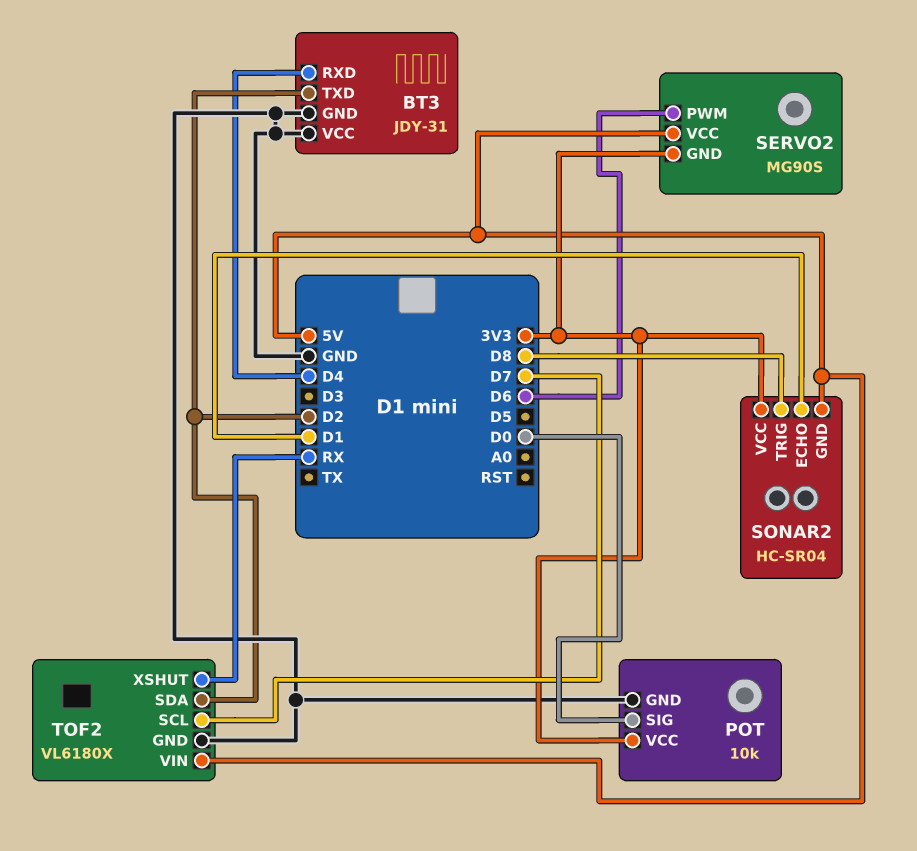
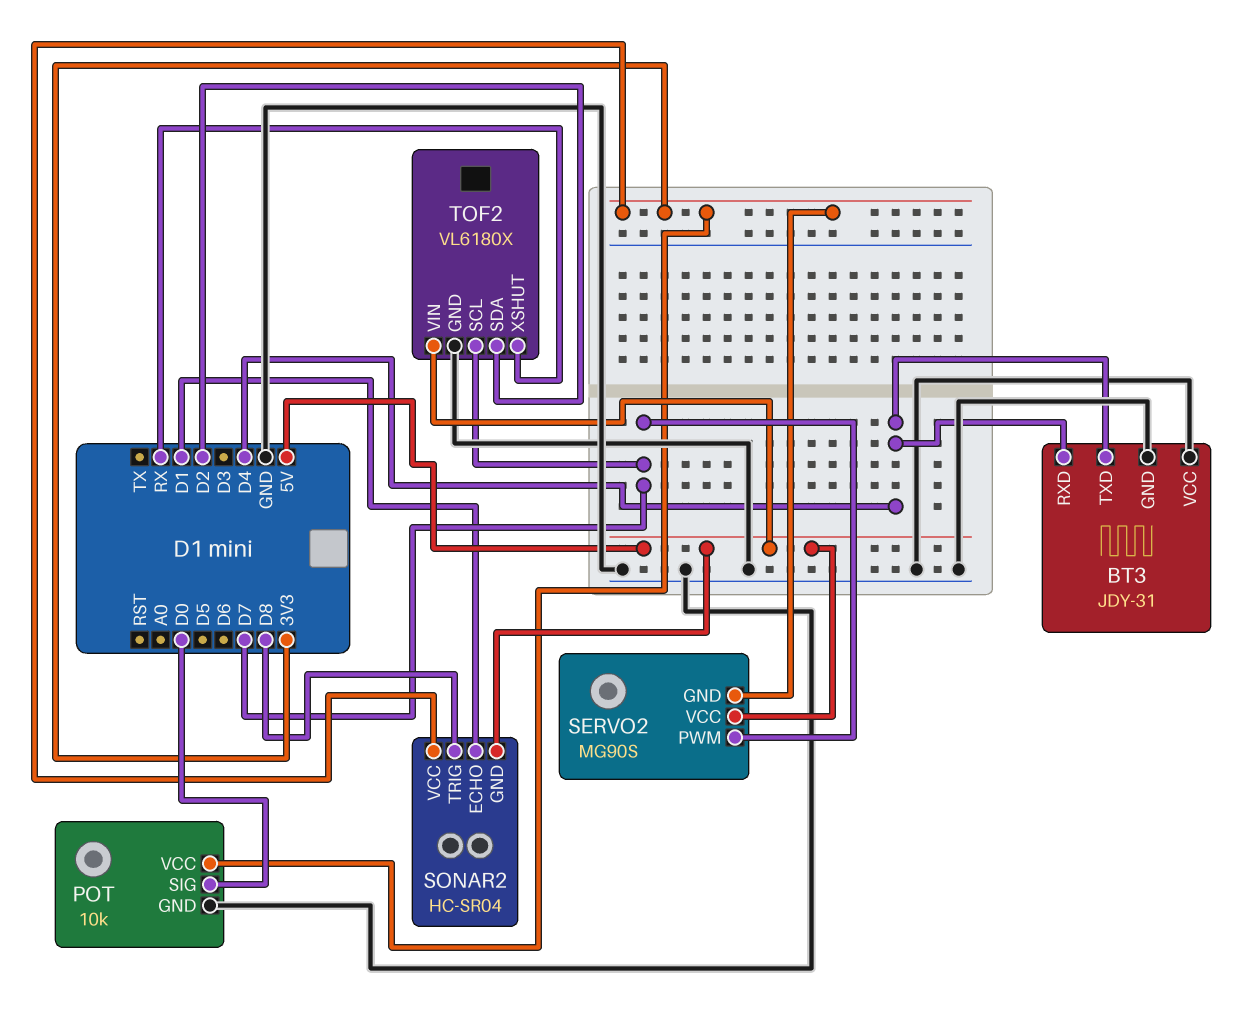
BT3 pin TXD: D2 -> D4
SERVO2 pin PWM: D6 -> D7

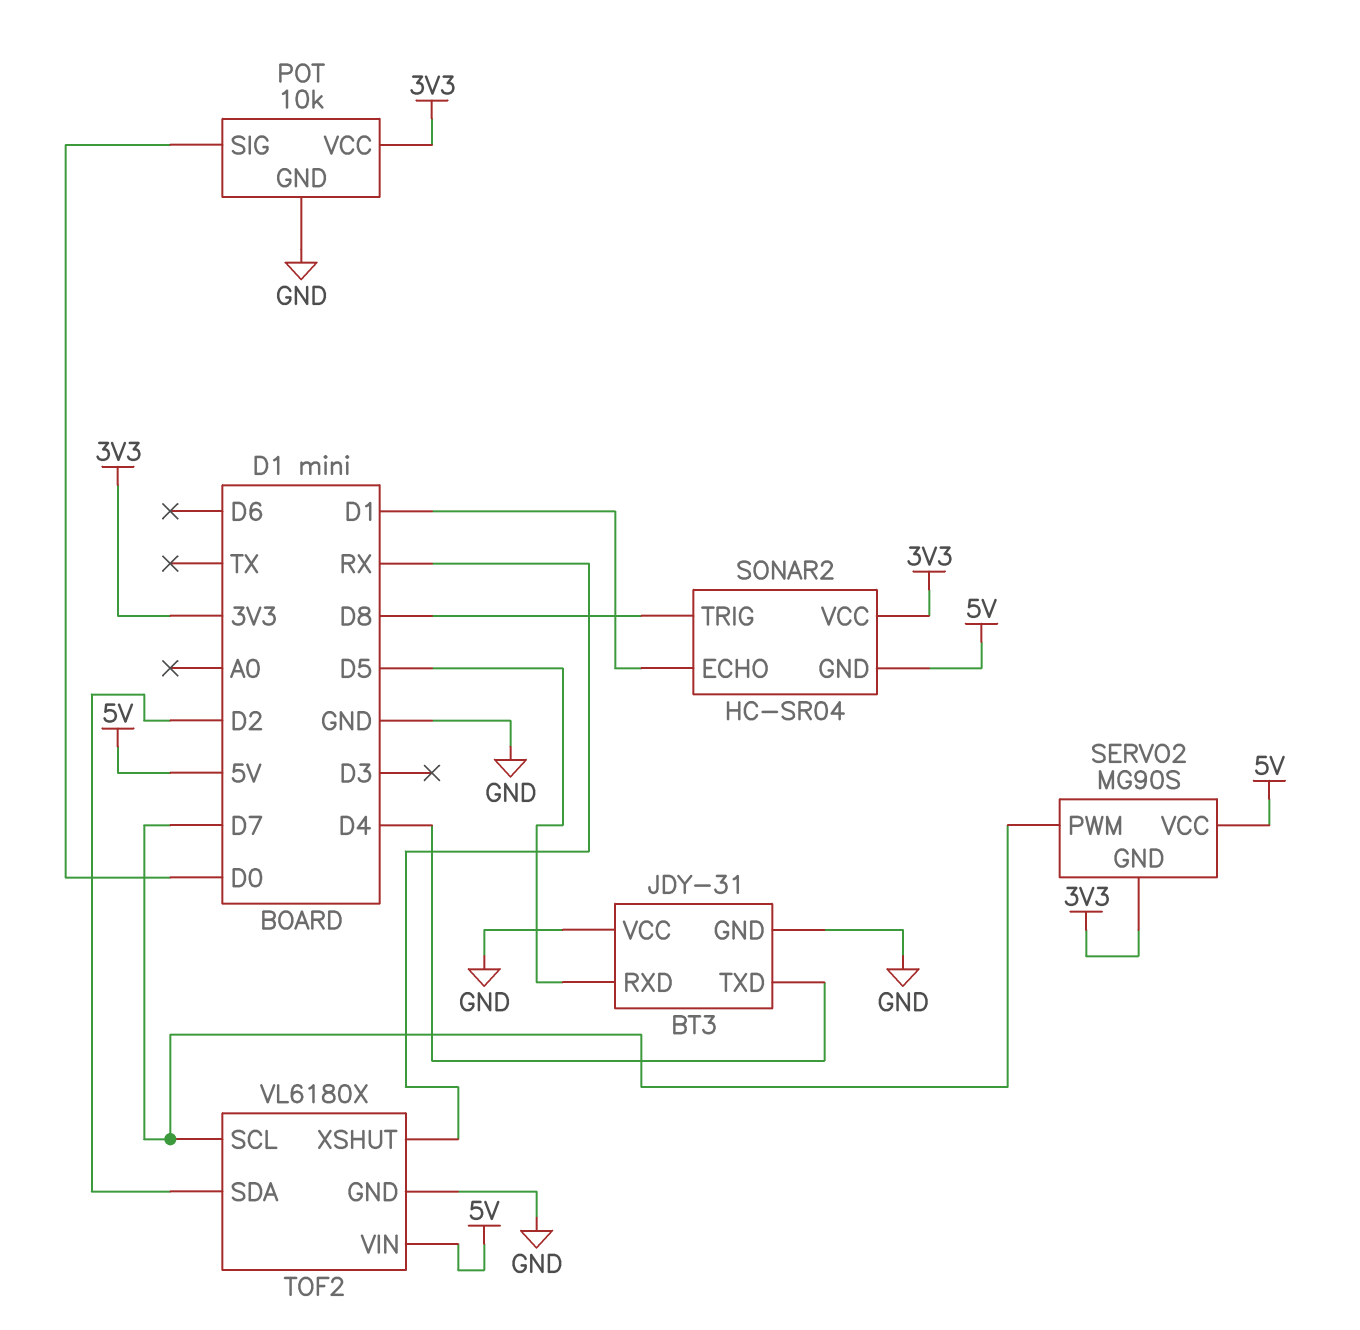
BT3 pin RXD: D4 -> D5

